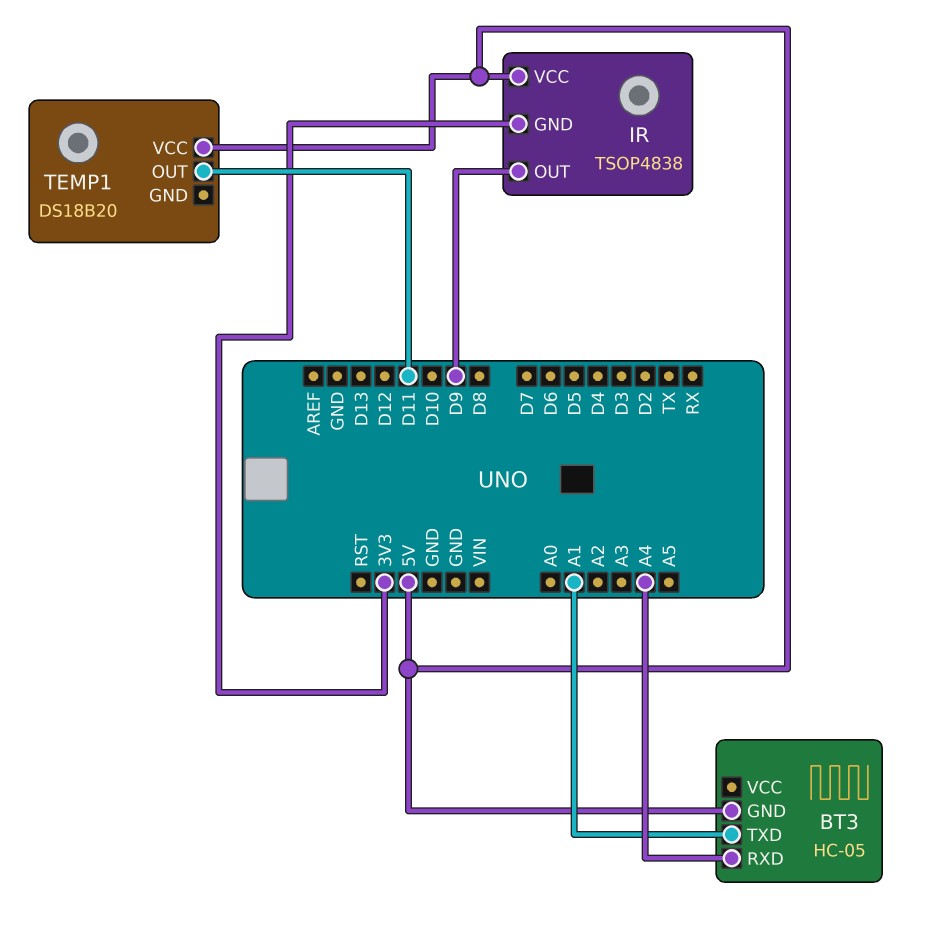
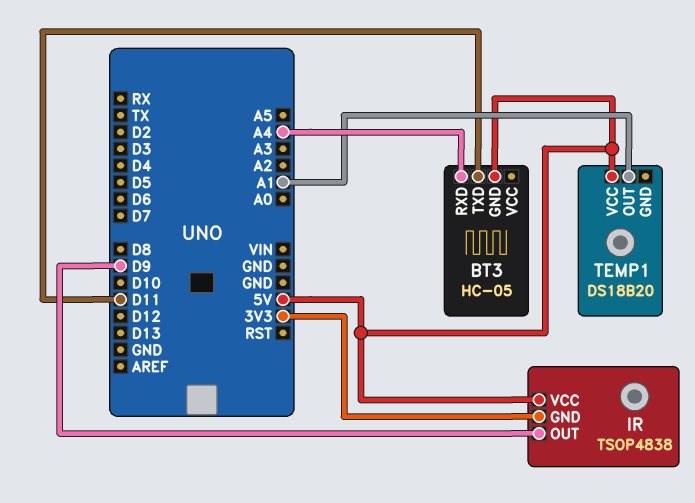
BT3 pin TXD: A1 -> D11
TEMP1 pin OUT: D11 -> A1

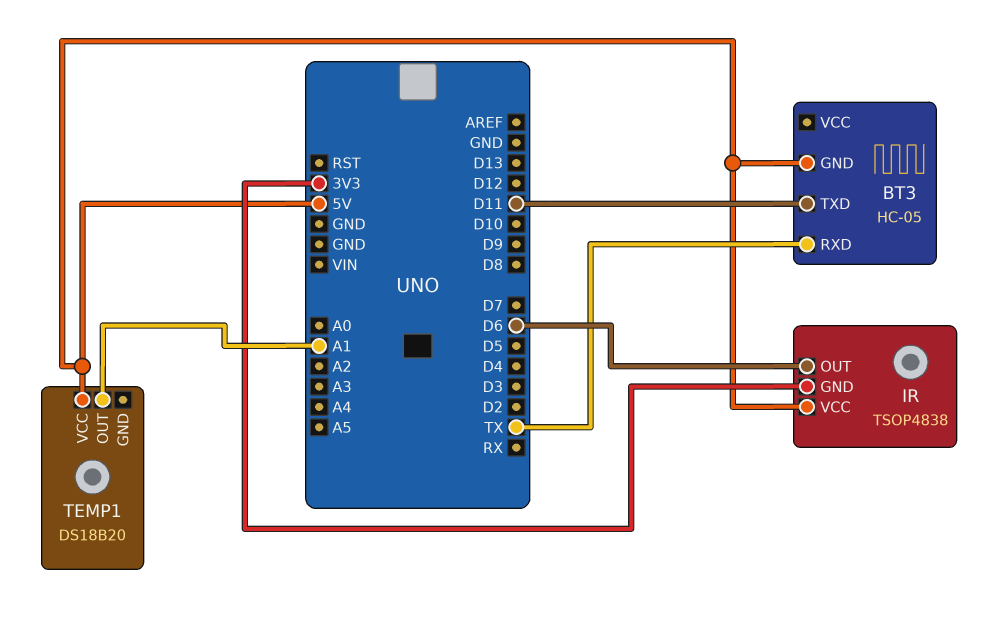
BT3 pin RXD: A4 -> TX
IR pin OUT: D9 -> D6

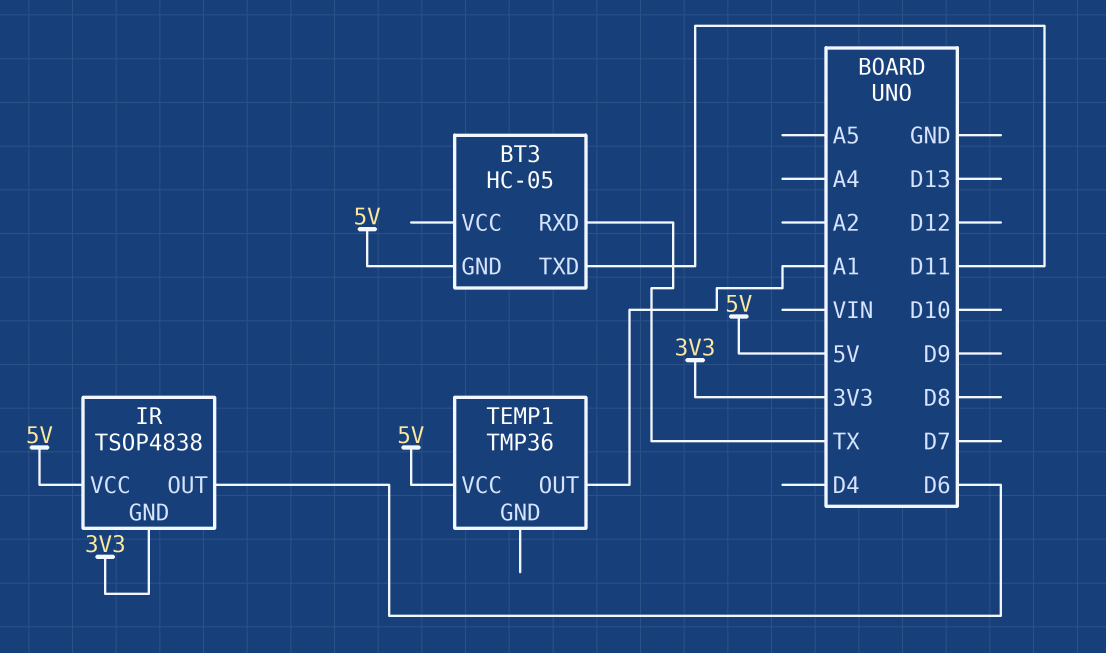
TEMP1: DS18B20 -> TMP36

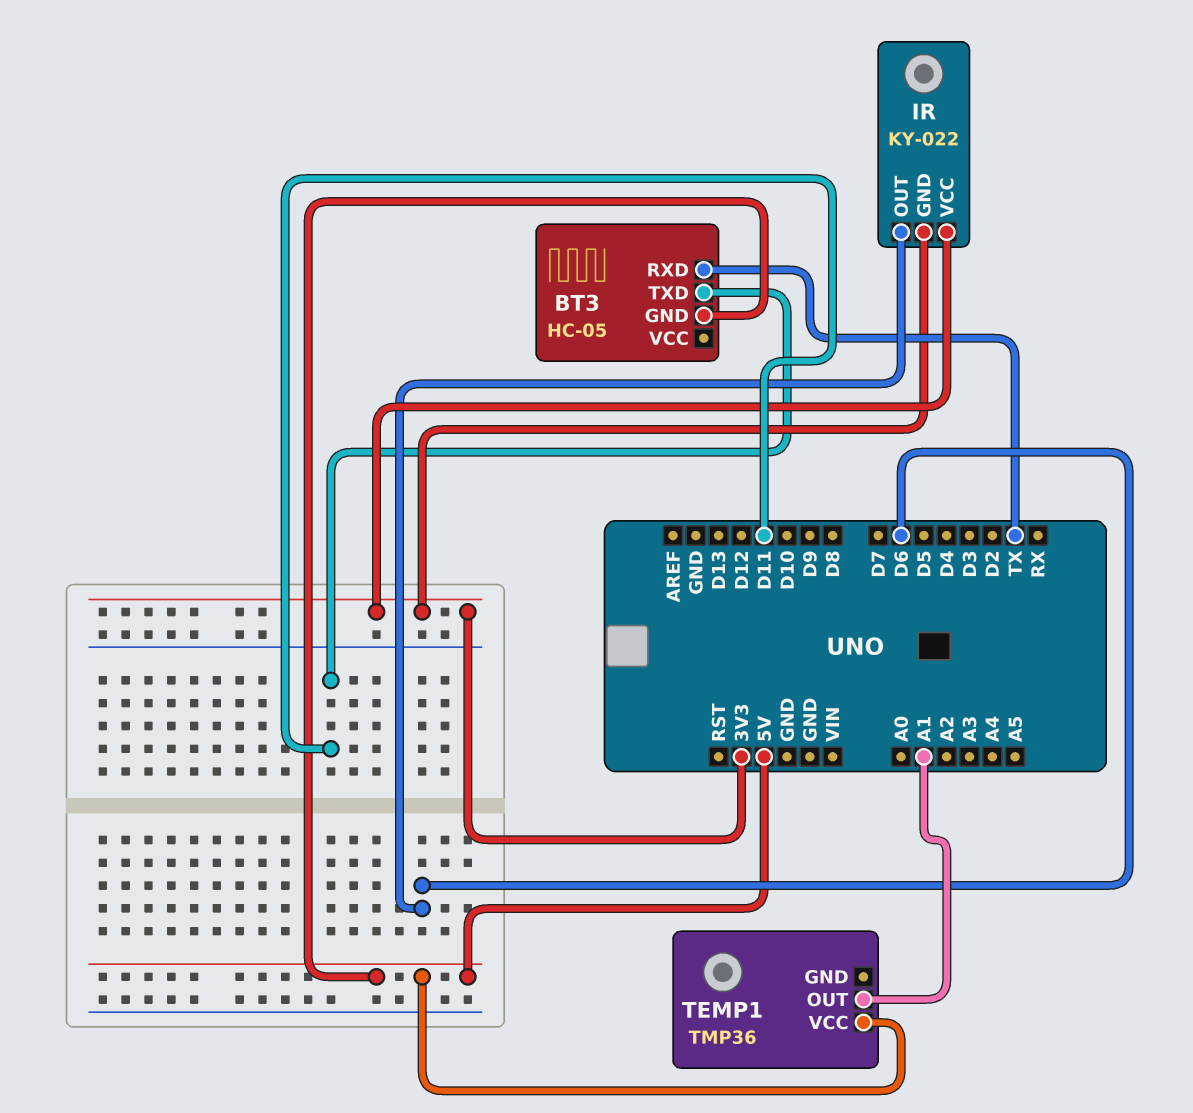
IR: TSOP4838 -> KY-022
IR pin VCC: 5V -> 3V3

